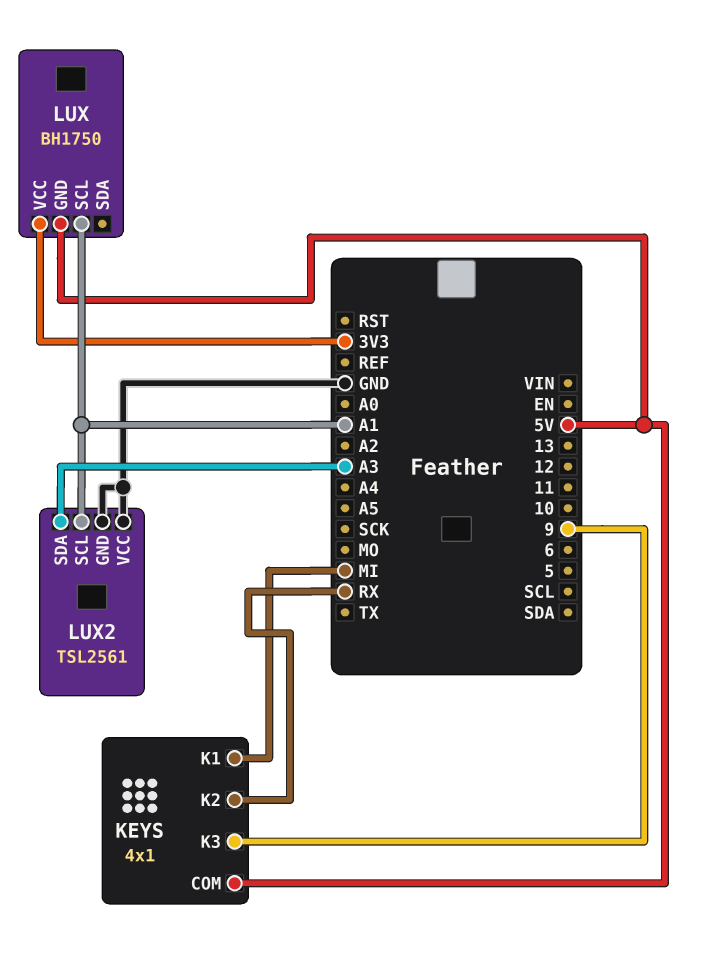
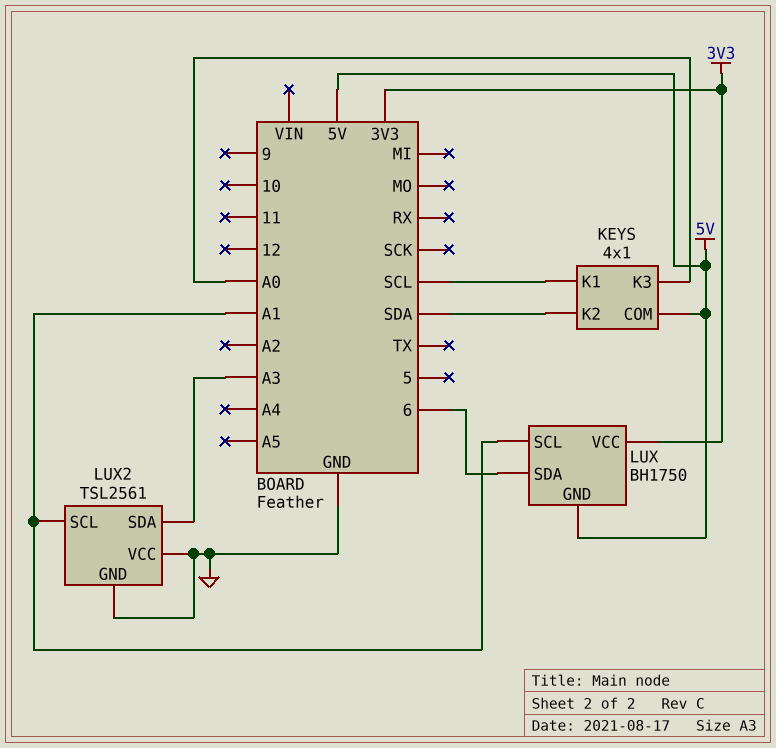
KEYS pin K1: MI -> SCL
KEYS pin K2: RX -> SDA
KEYS pin K3: 9 -> A0
LUX pin SDA: none -> 6

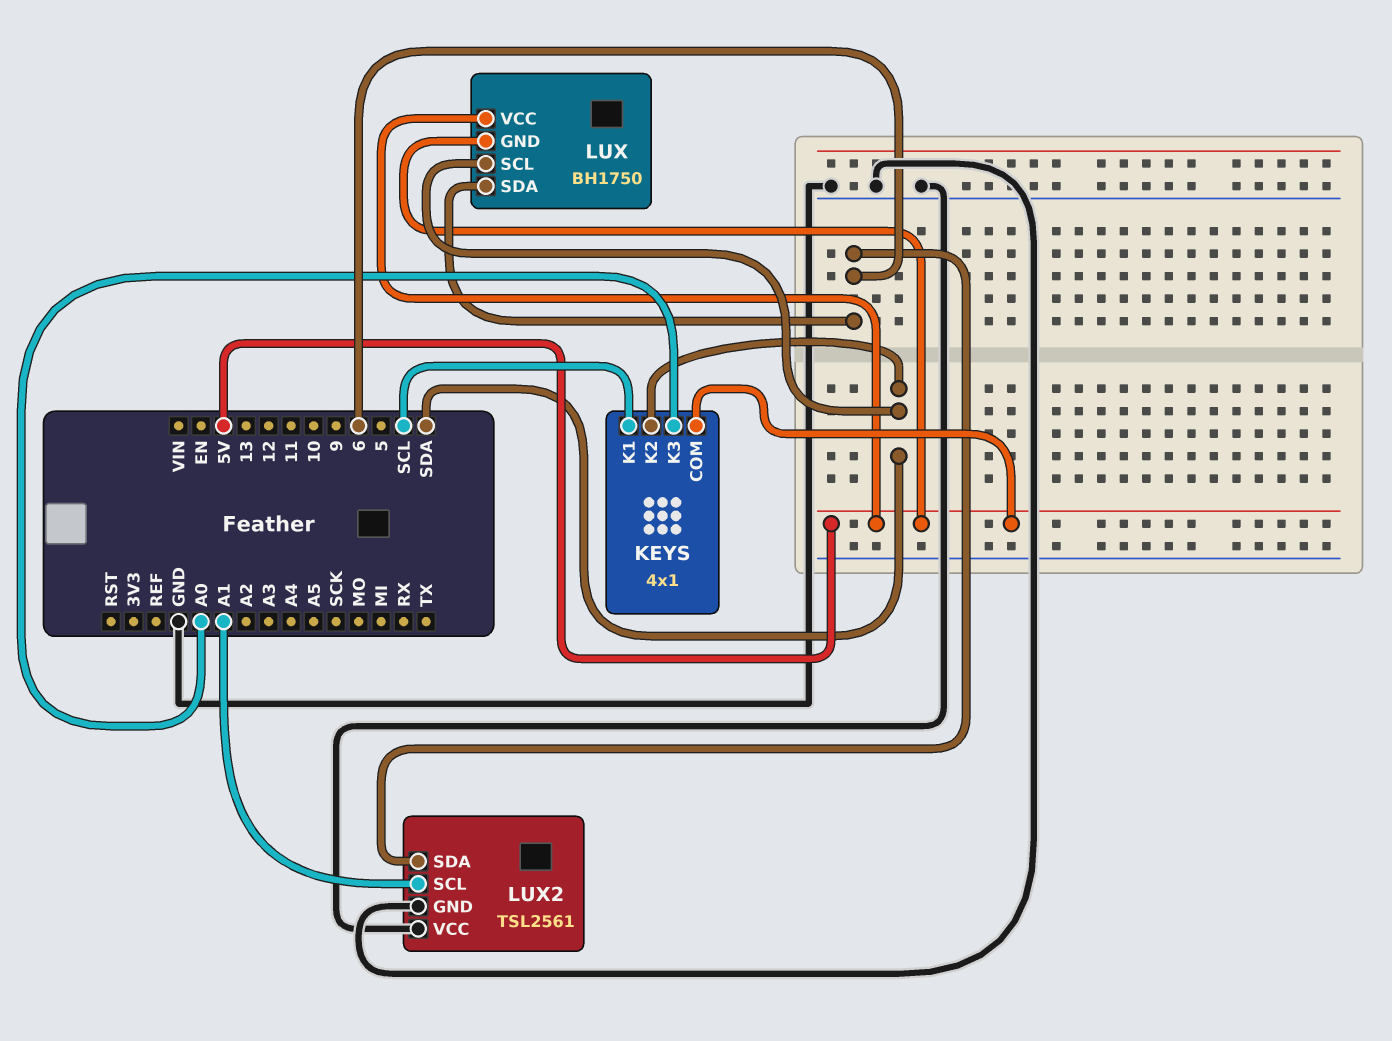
LUX pin SCL: A1 -> SDA
LUX pin VCC: 3V3 -> 5V
LUX2 pin SDA: A3 -> 6

